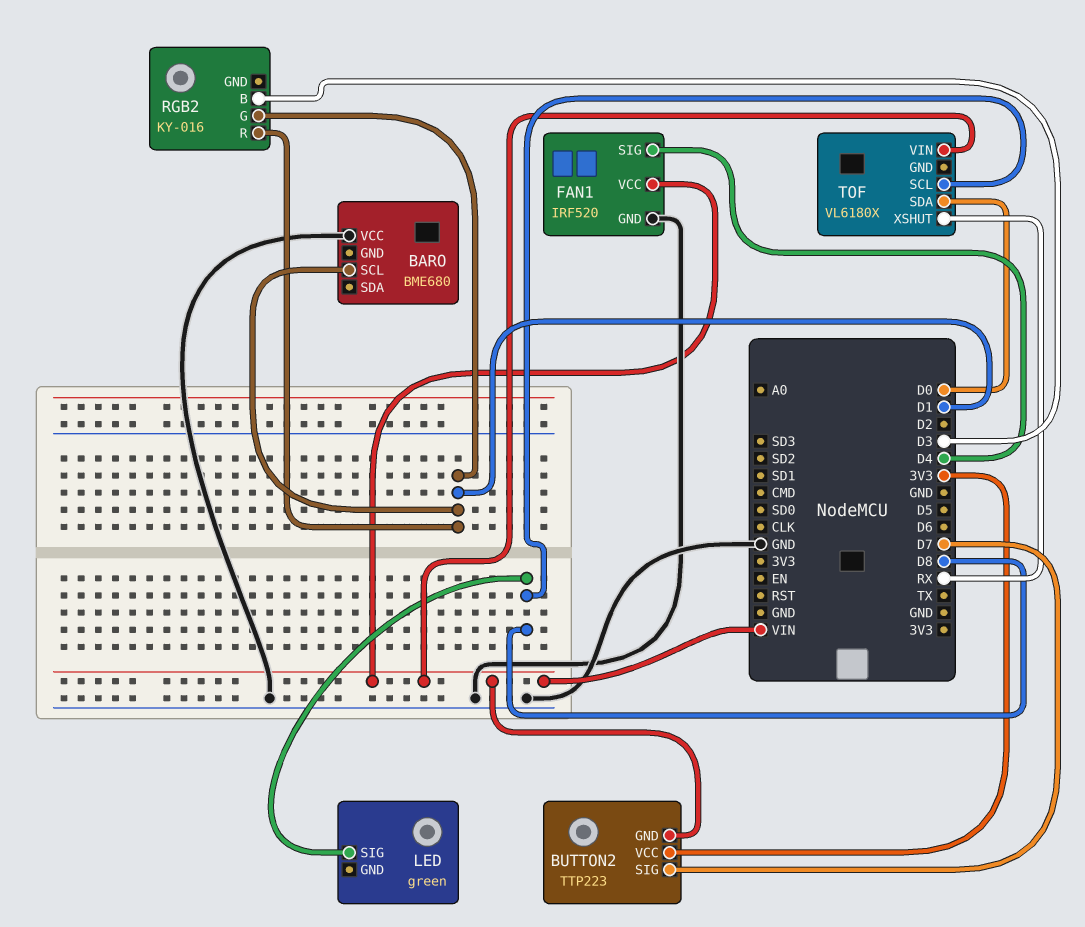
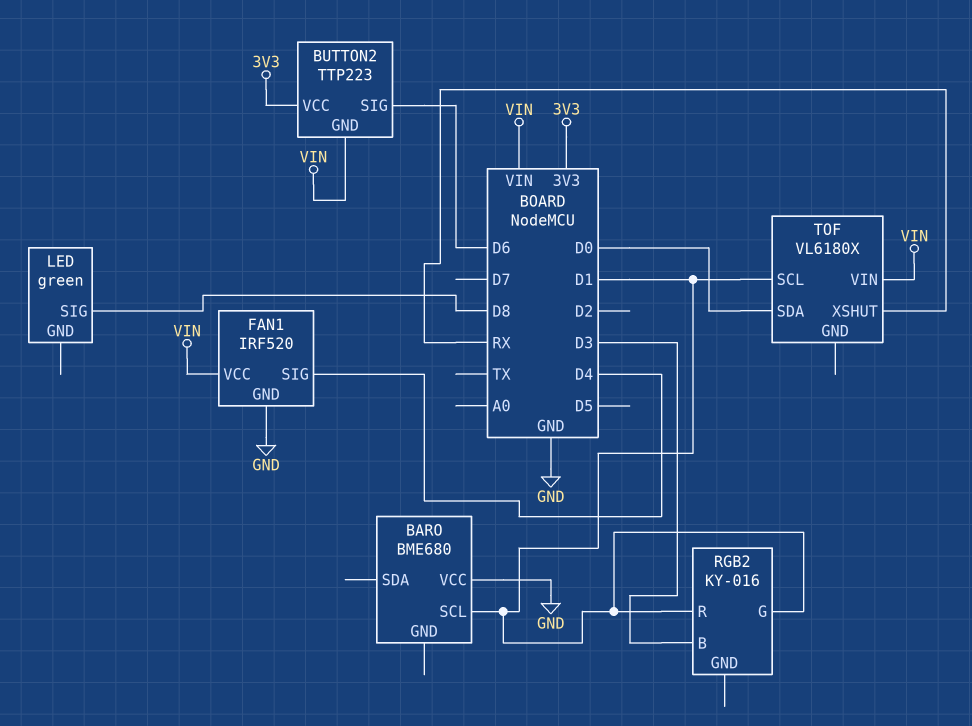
BUTTON2 pin SIG: D7 -> D6
TOF pin SCL: D8 -> D1

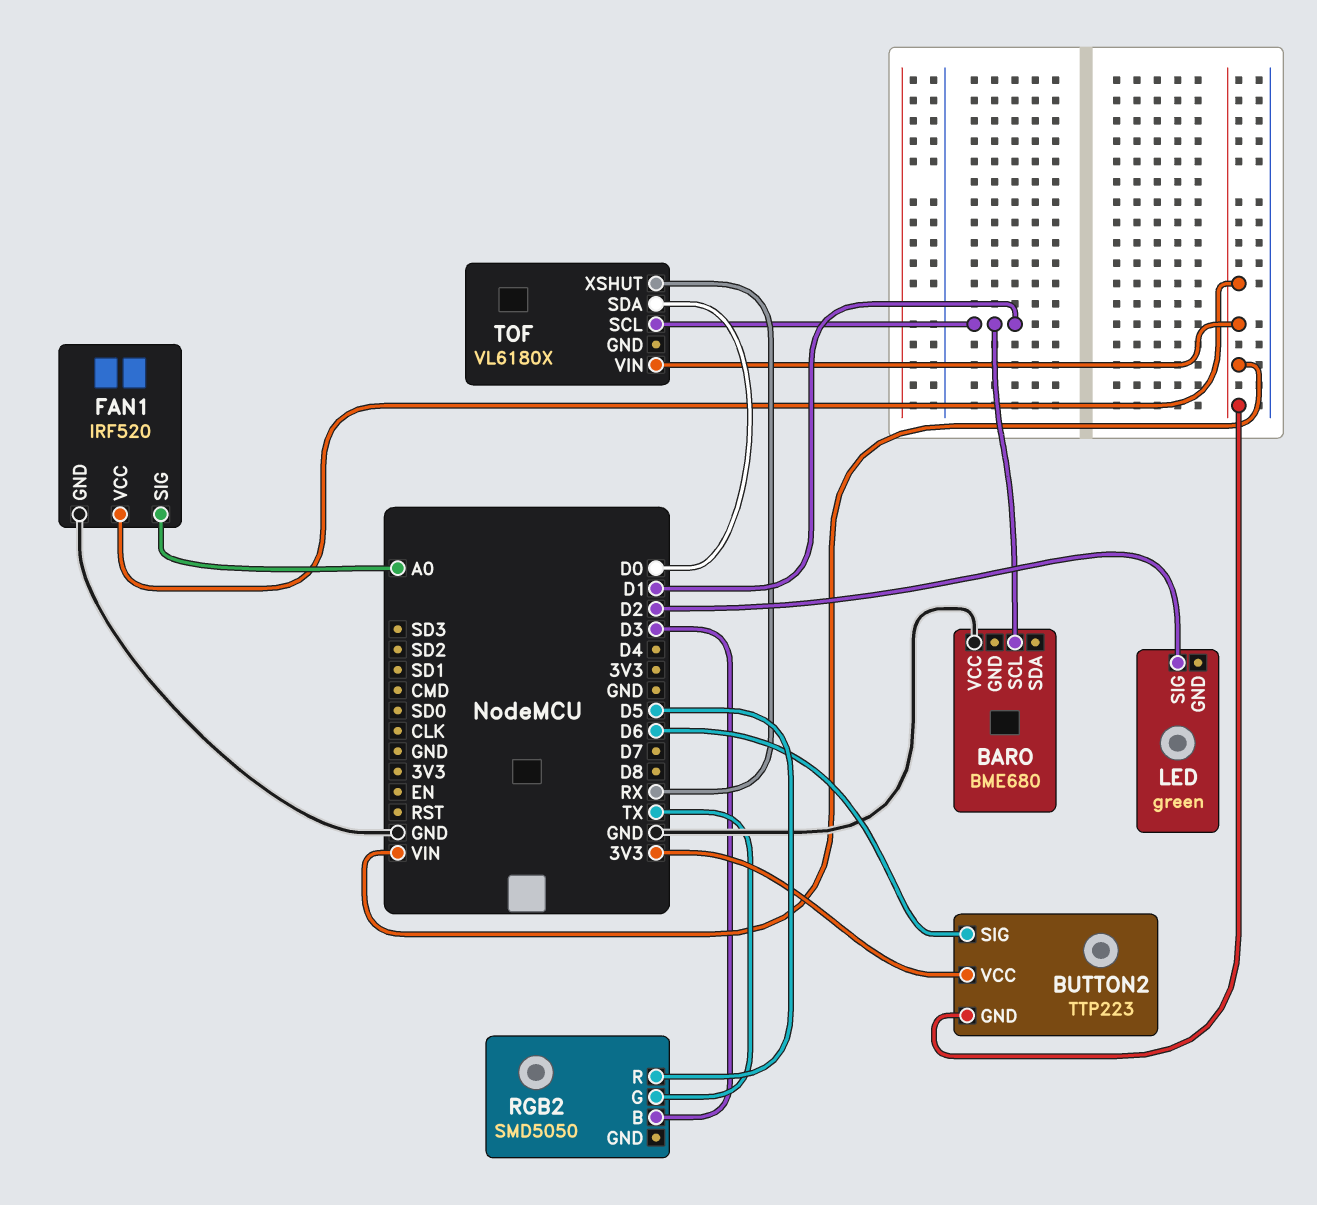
FAN1 pin SIG: D4 -> A0
LED pin SIG: D8 -> D2
RGB2: KY-016 -> SMD5050
RGB2 pin G: D1 -> TX
RGB2 pin R: D1 -> D5

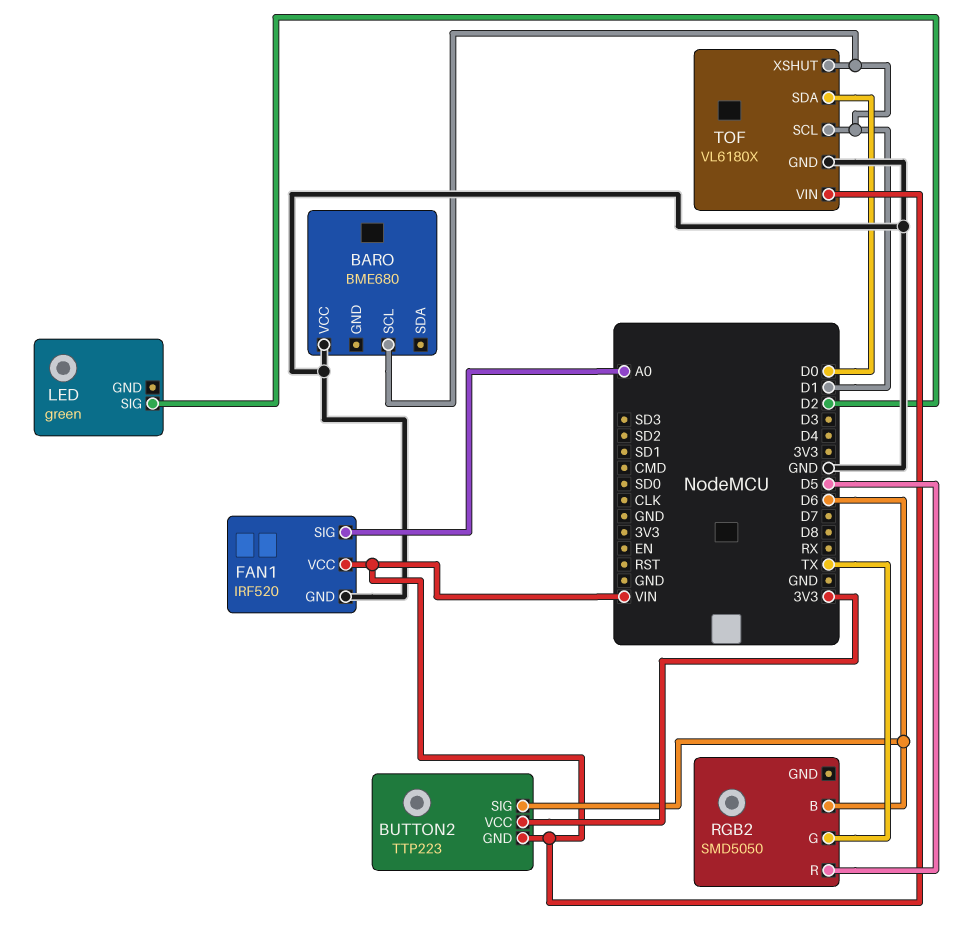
RGB2 pin B: D3 -> D6
TOF pin GND: none -> GND
TOF pin XSHUT: RX -> D1

